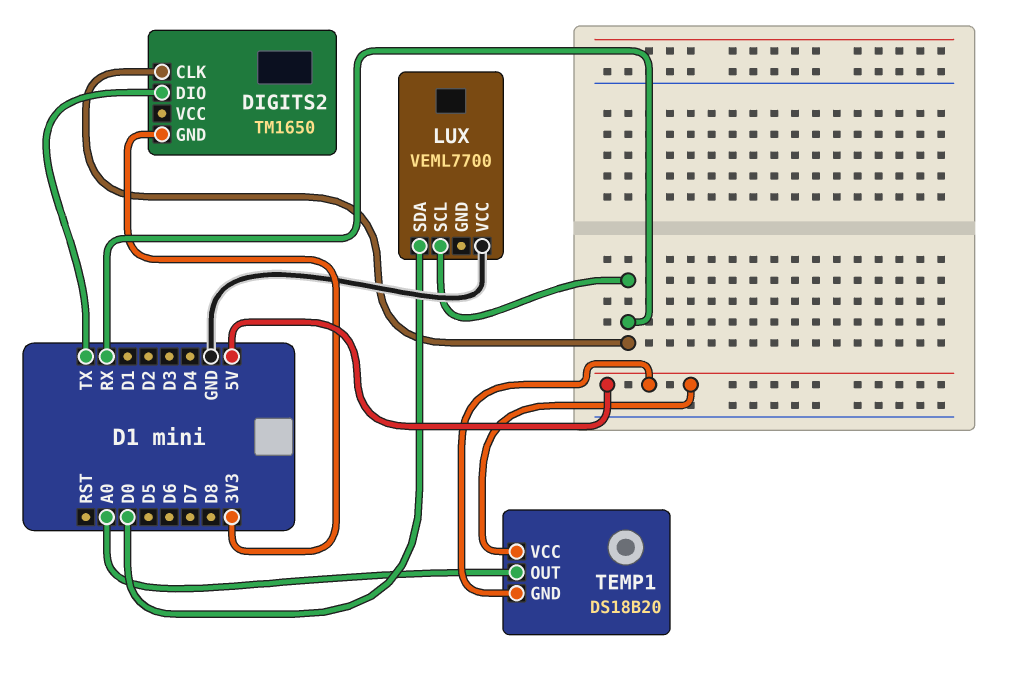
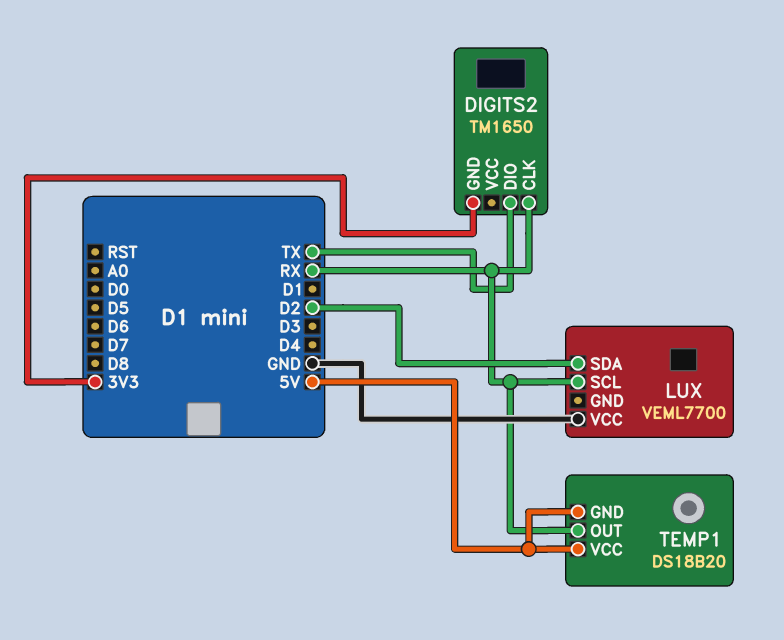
LUX pin SDA: D0 -> D2
TEMP1 pin OUT: A0 -> RX

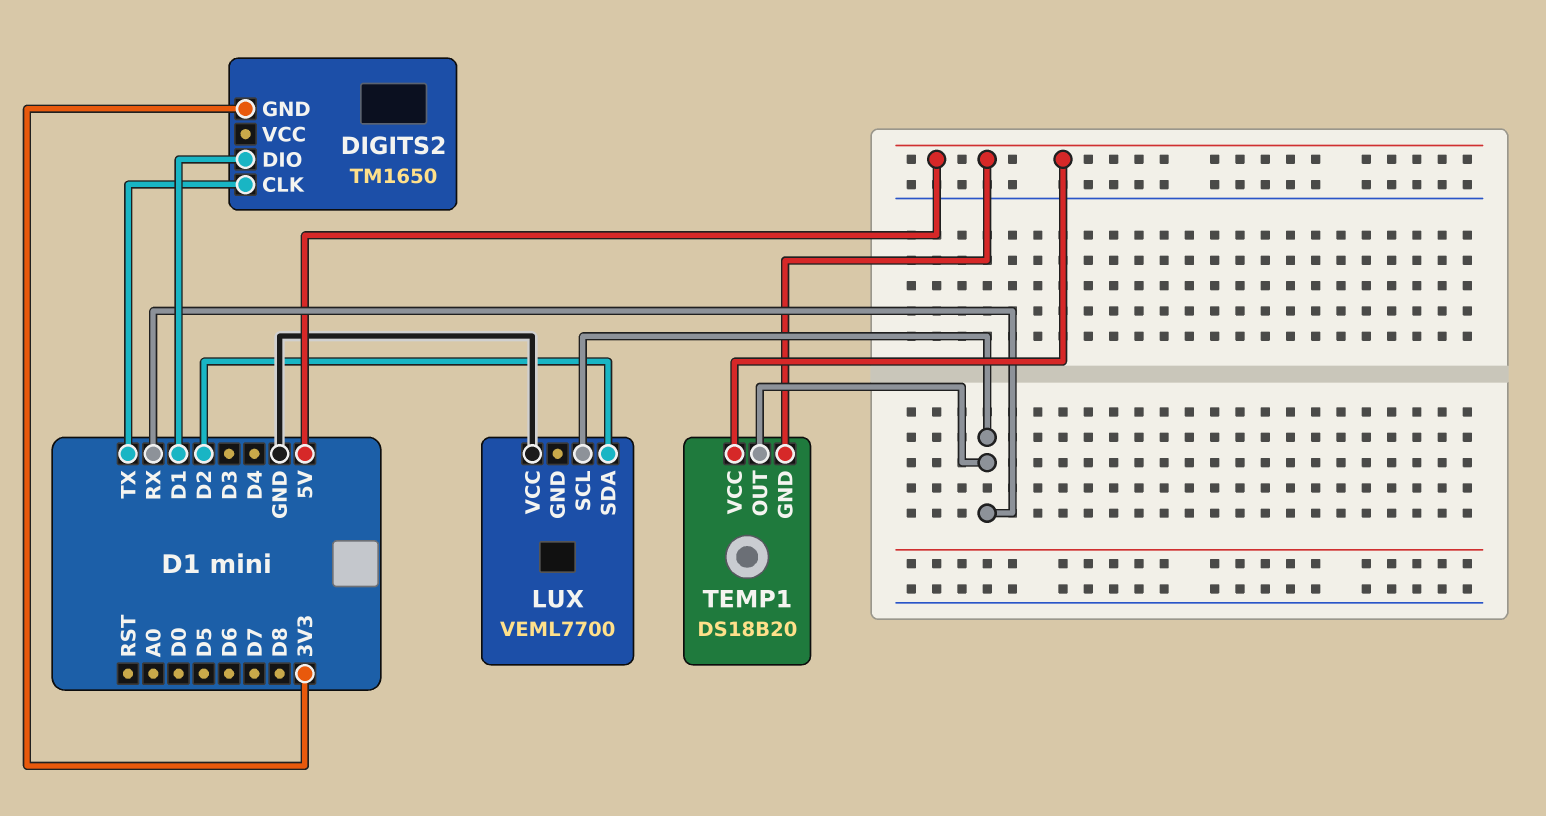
DIGITS2 pin CLK: RX -> TX
DIGITS2 pin DIO: TX -> D1

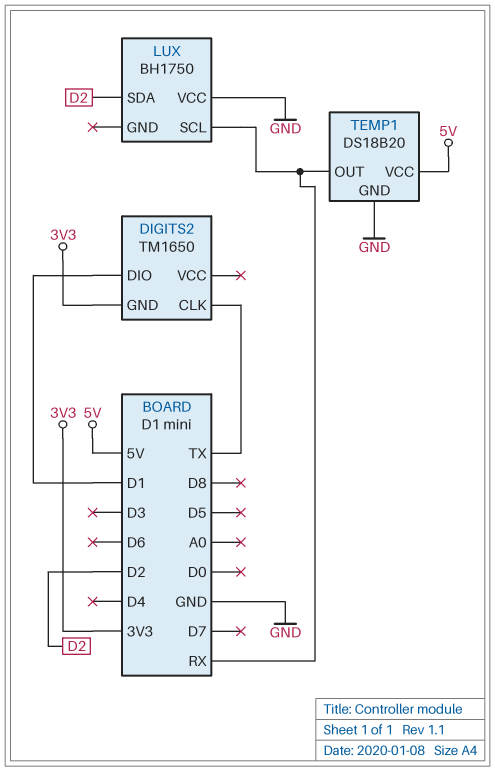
LUX: VEML7700 -> BH1750
TEMP1 pin GND: 5V -> GND

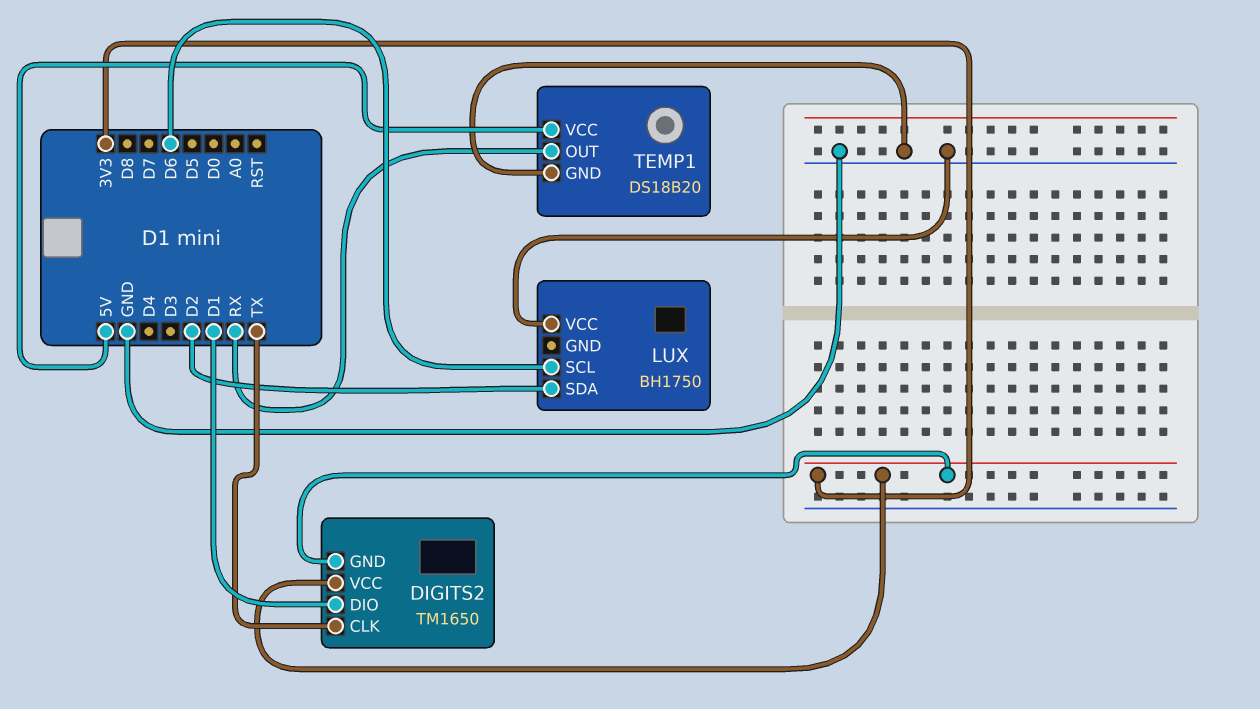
DIGITS2 pin VCC: none -> 3V3
LUX pin SCL: RX -> D6

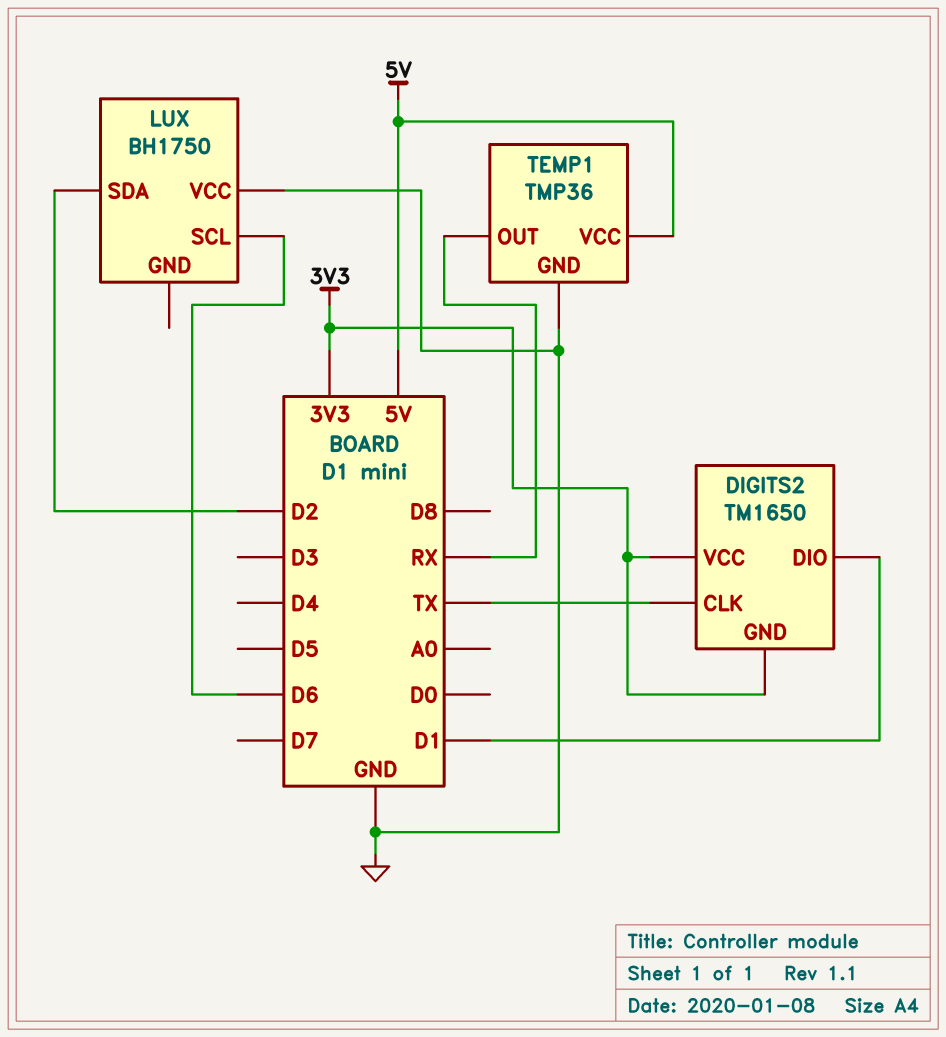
TEMP1: DS18B20 -> TMP36

